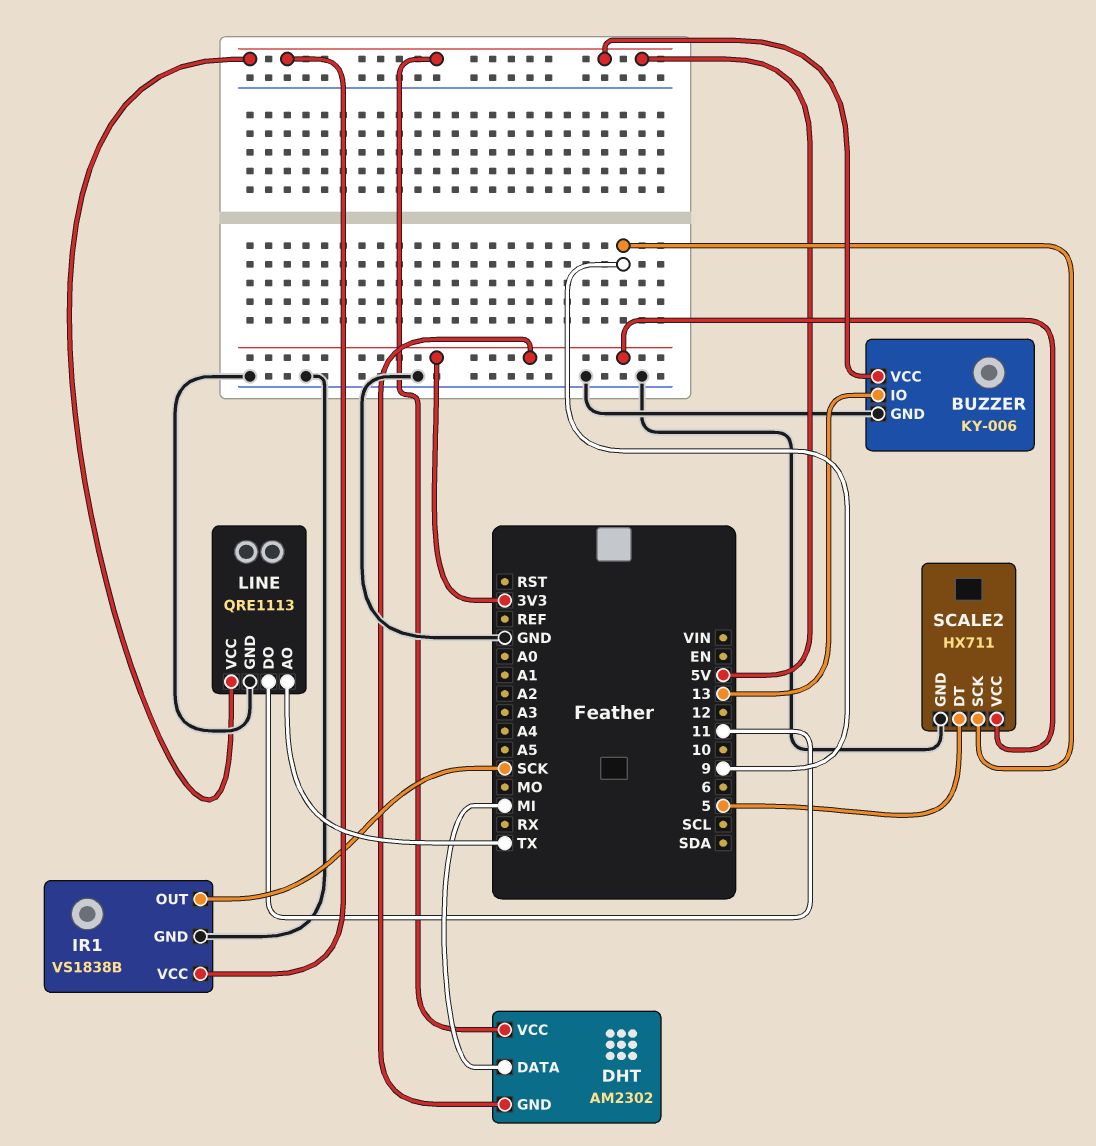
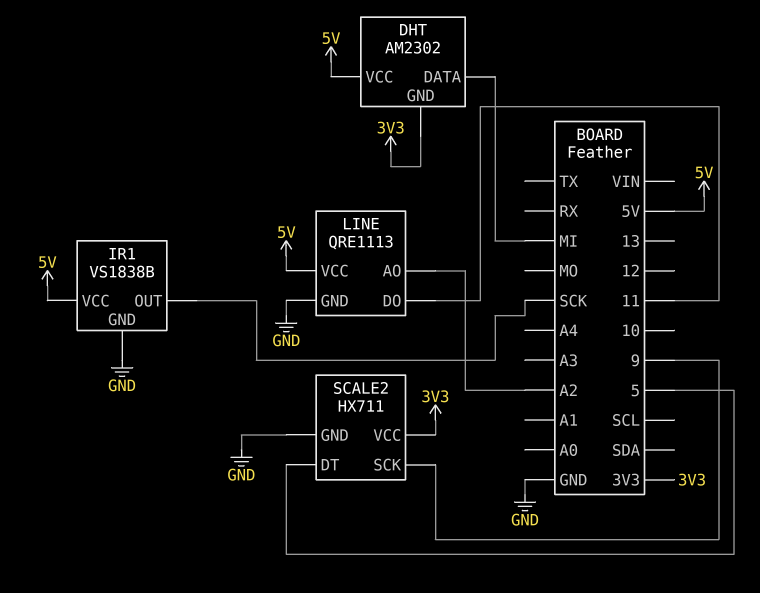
BUZZER: KY-006 -> none
BUZZER pin GND: GND -> none
BUZZER pin IO: 13 -> none
BUZZER pin VCC: 5V -> none
LINE pin AO: TX -> A2

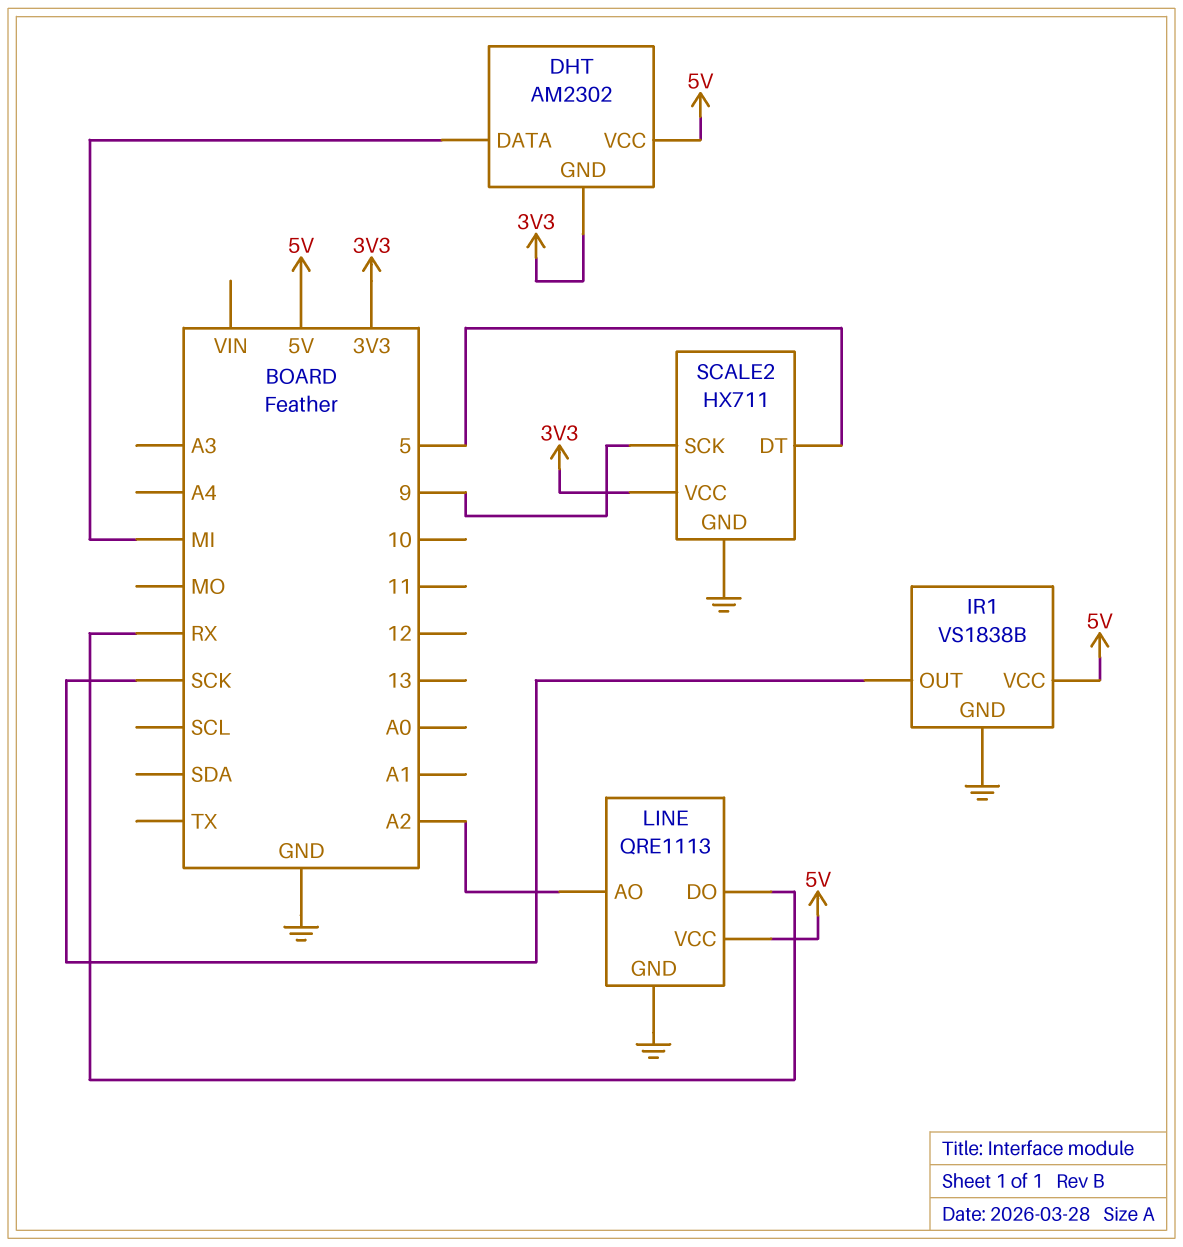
LINE pin DO: 11 -> RX

